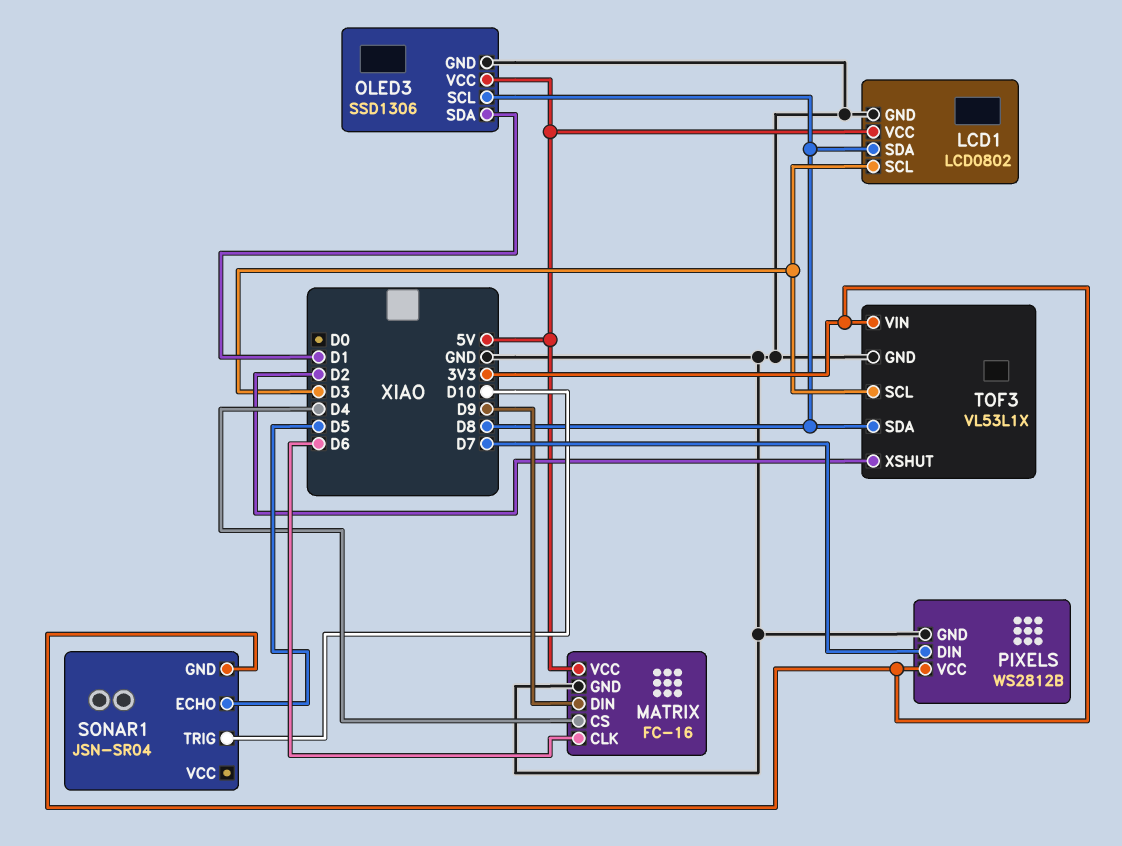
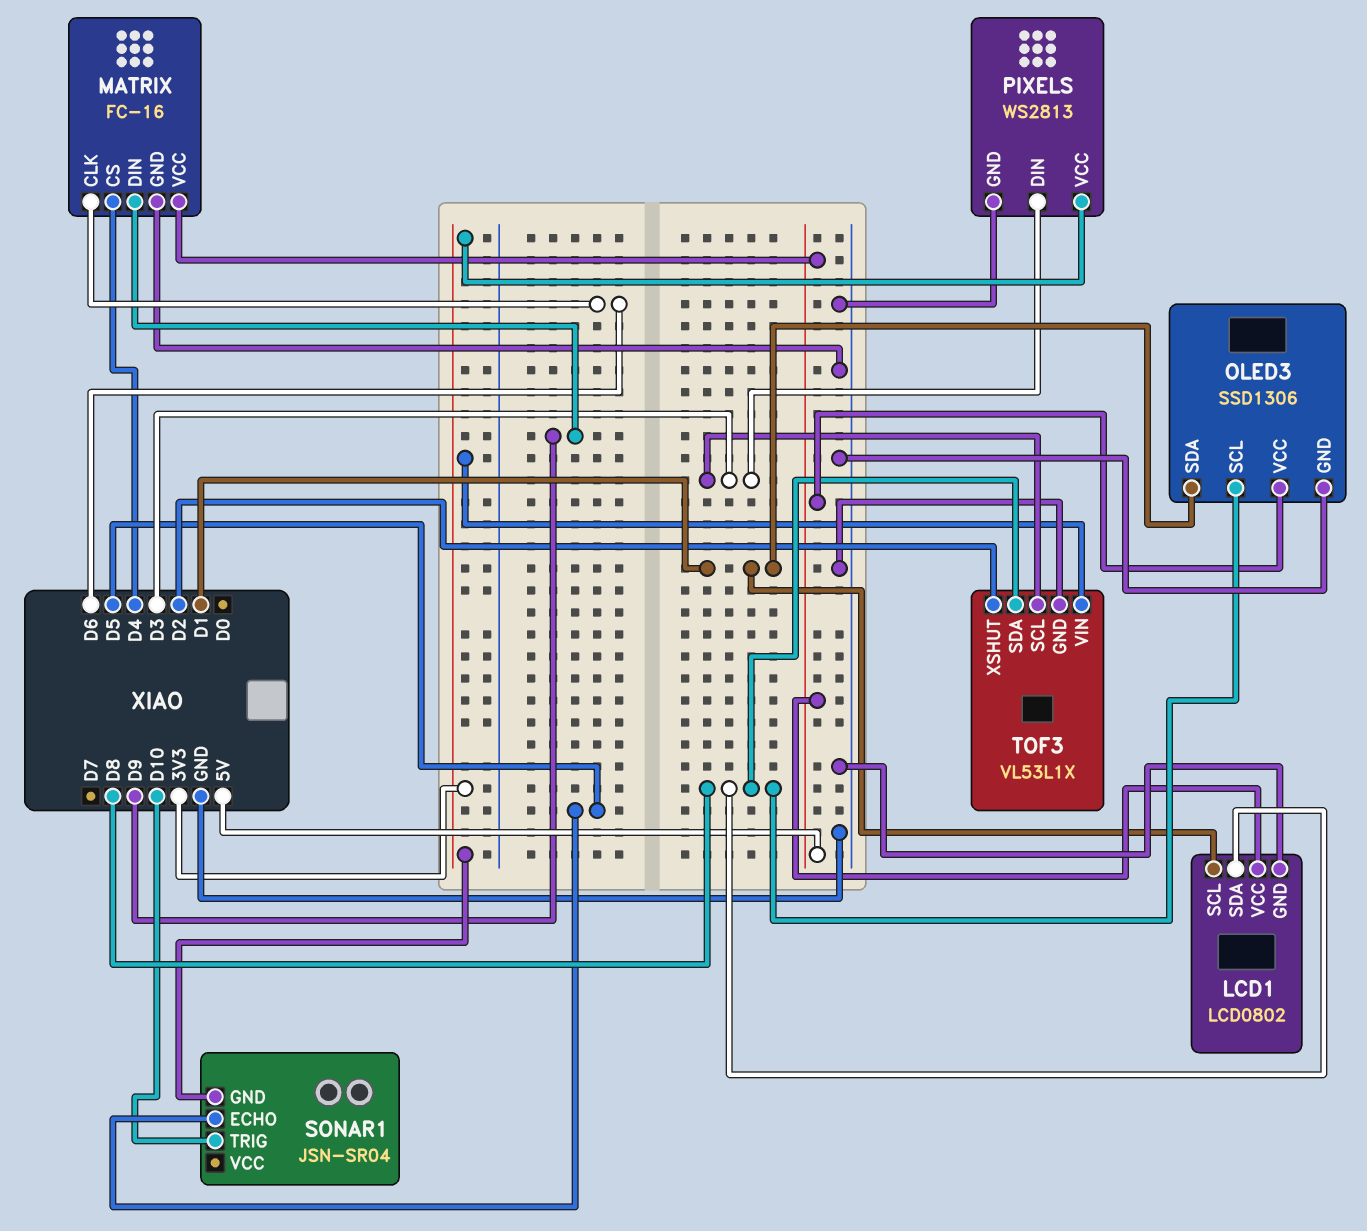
LCD1 pin SCL: D3 -> D1
PIXELS: WS2812B -> WS2813
PIXELS pin DIN: D7 -> D3

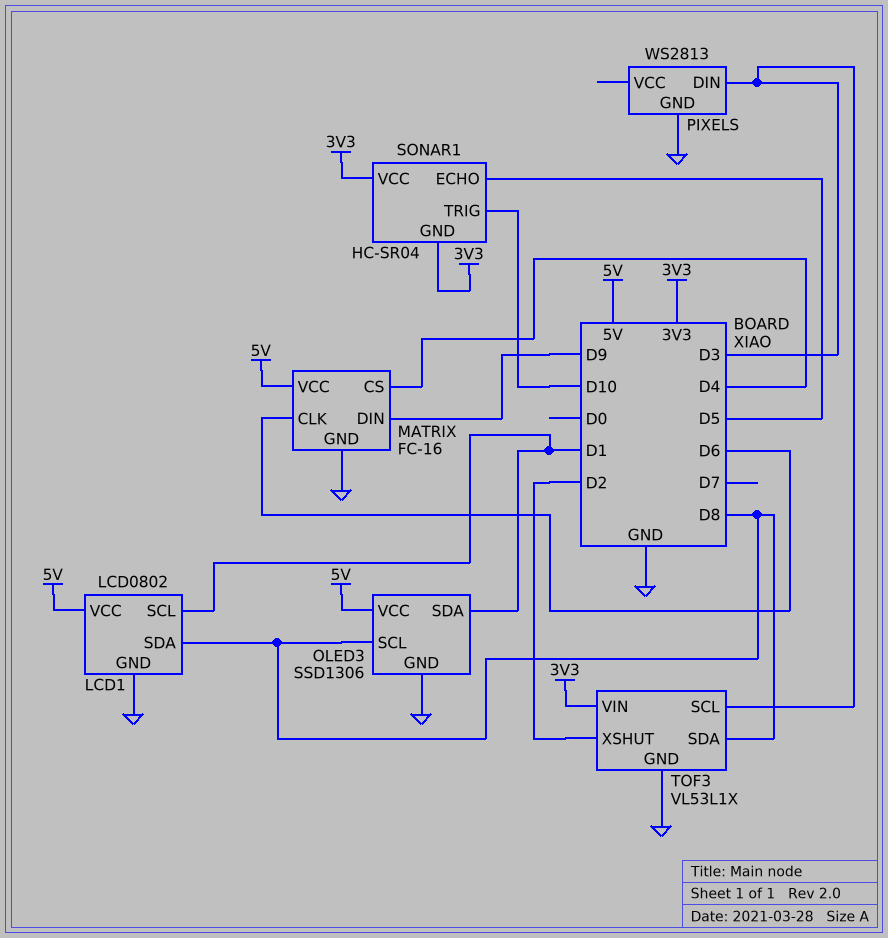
PIXELS pin VCC: 3V3 -> none
SONAR1: JSN-SR04 -> HC-SR04
SONAR1 pin VCC: none -> 3V3

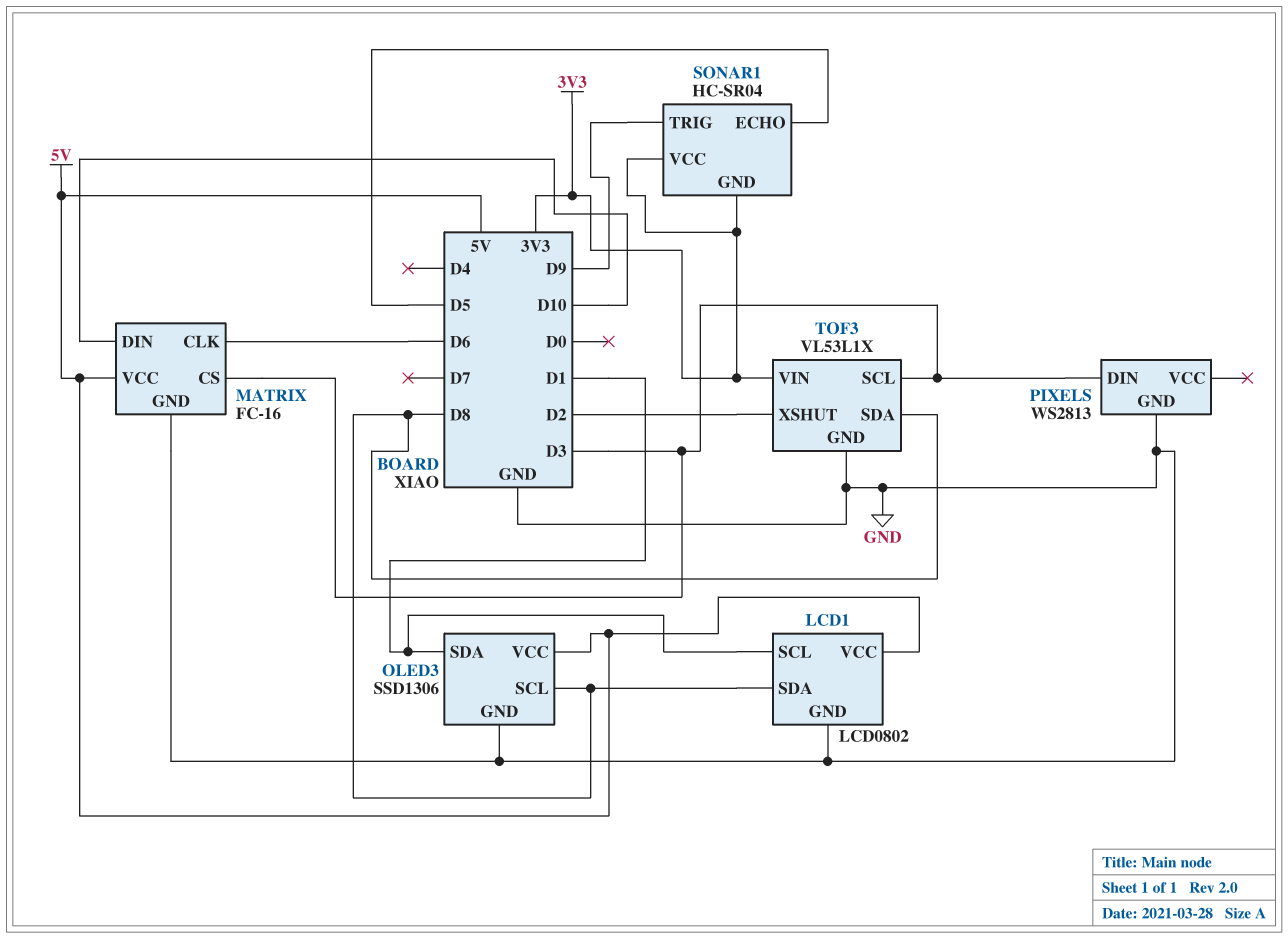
MATRIX pin CS: D4 -> D3
MATRIX pin DIN: D9 -> D10
SONAR1 pin TRIG: D10 -> D9

